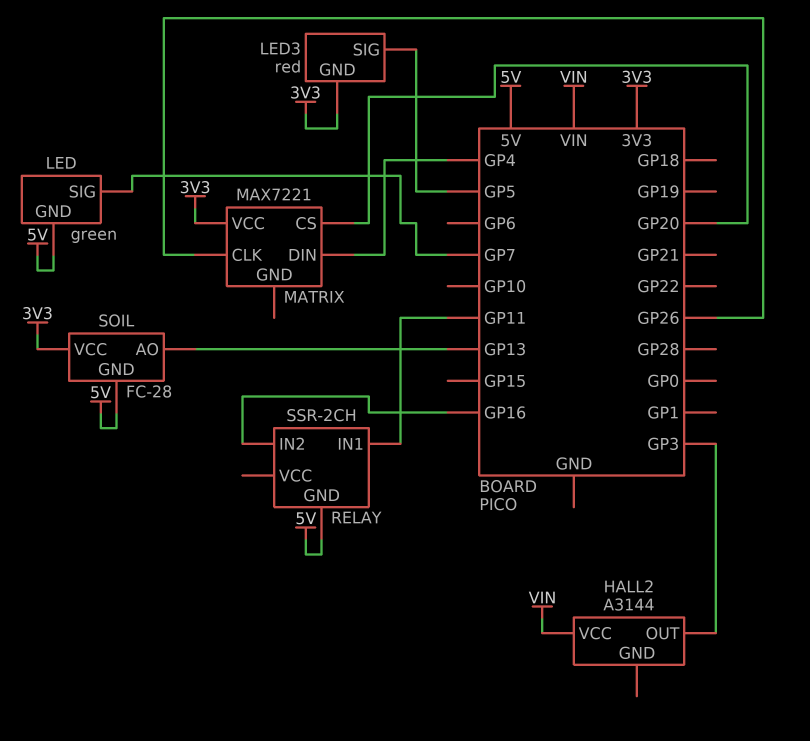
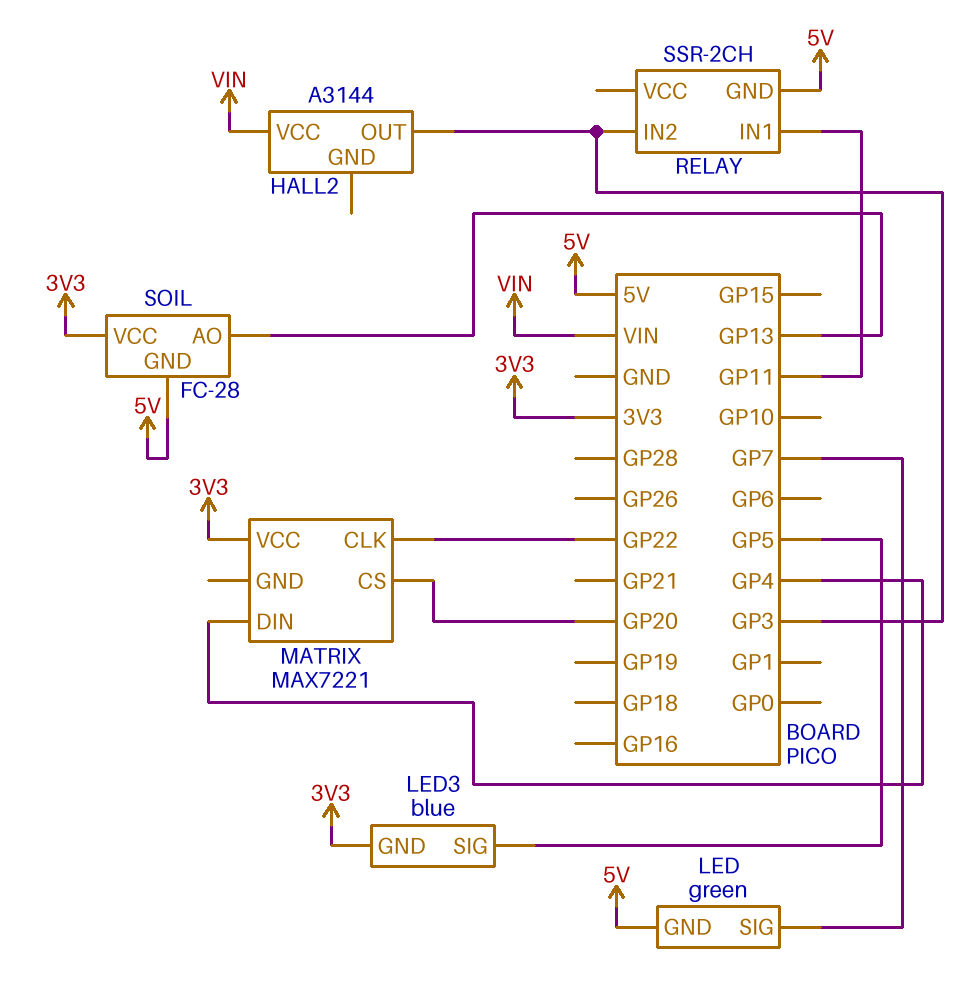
LED3: red -> blue
MATRIX pin CLK: GP26 -> GP22
RELAY pin IN2: GP16 -> GP3

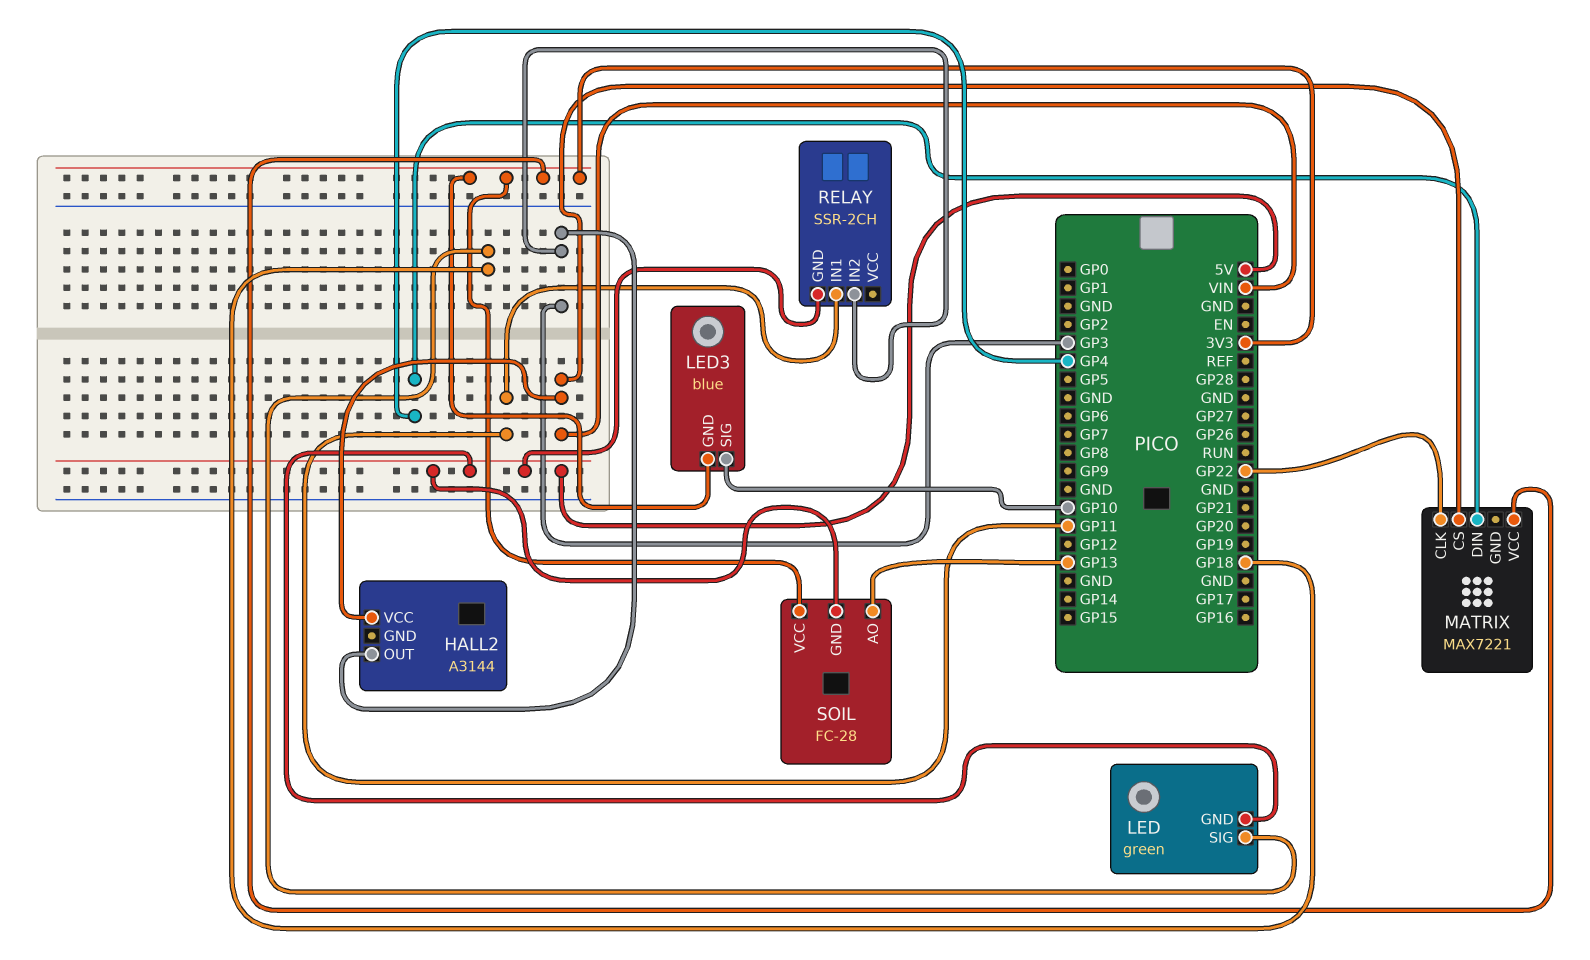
LED pin SIG: GP7 -> GP18
LED3 pin SIG: GP5 -> GP10
MATRIX pin CS: GP20 -> VIN

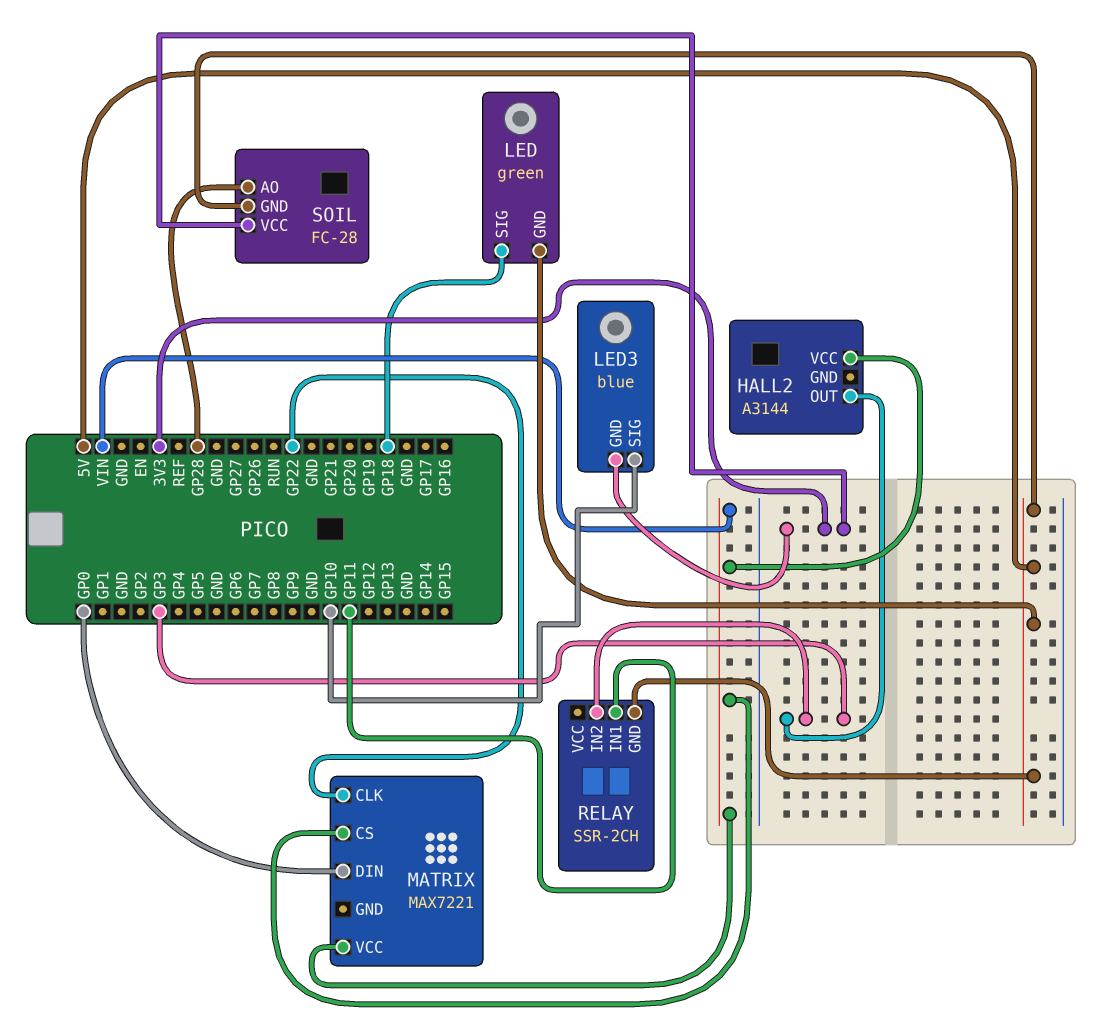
MATRIX pin DIN: GP4 -> GP0
MATRIX pin VCC: 3V3 -> VIN
SOIL pin AO: GP13 -> GP28

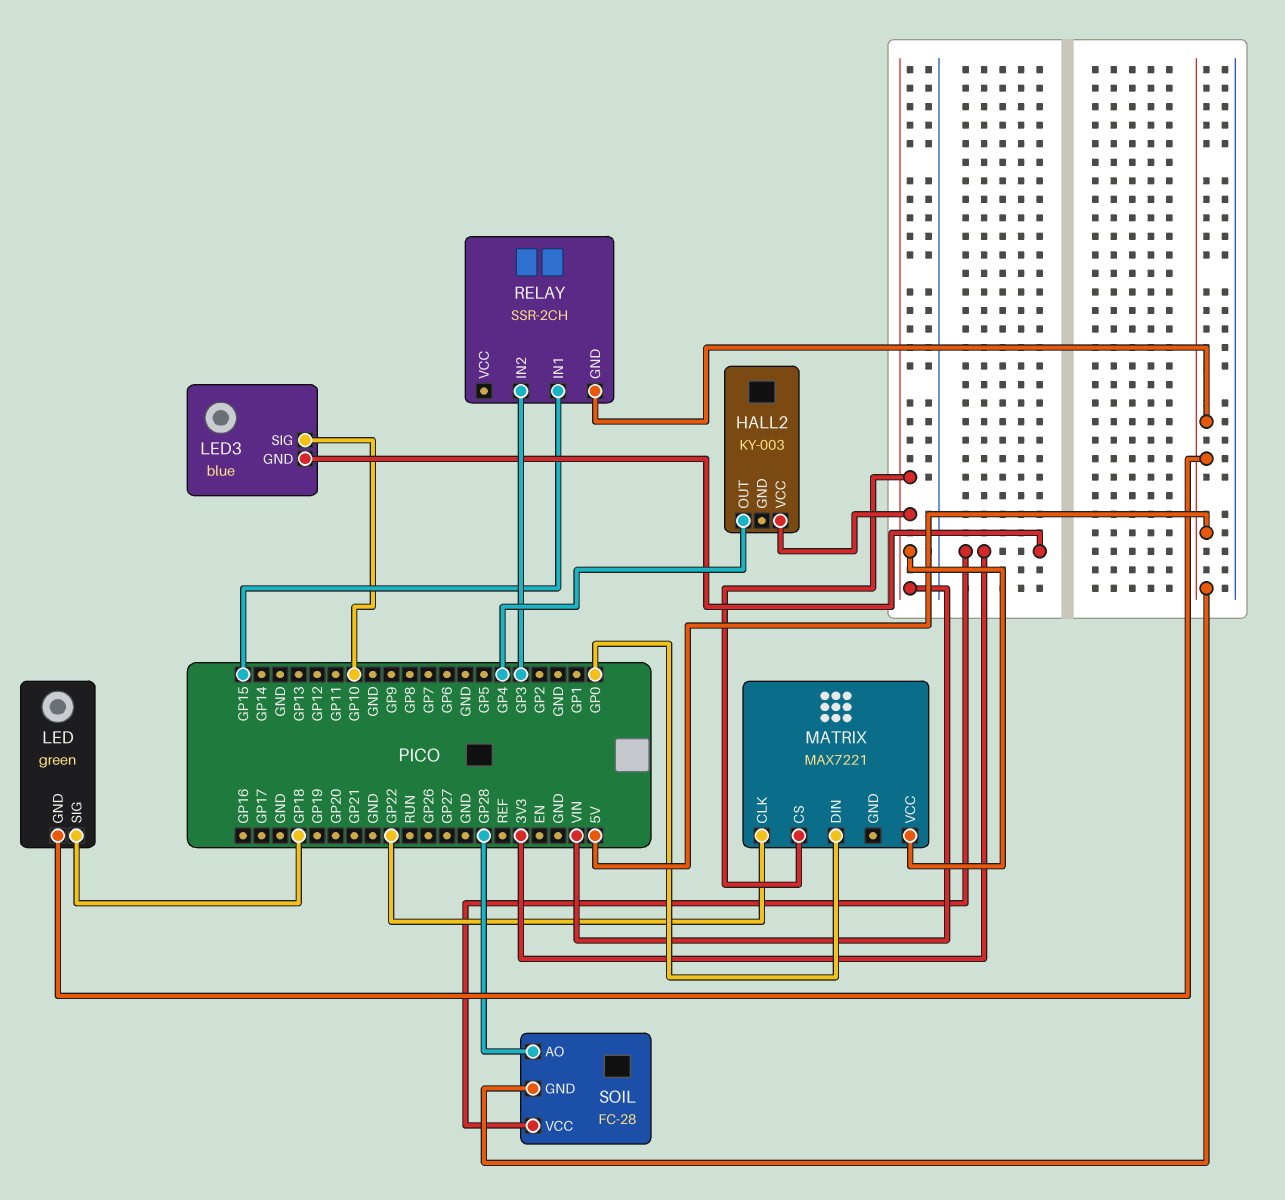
HALL2: A3144 -> KY-003
HALL2 pin OUT: GP3 -> GP4
RELAY pin IN1: GP11 -> GP15

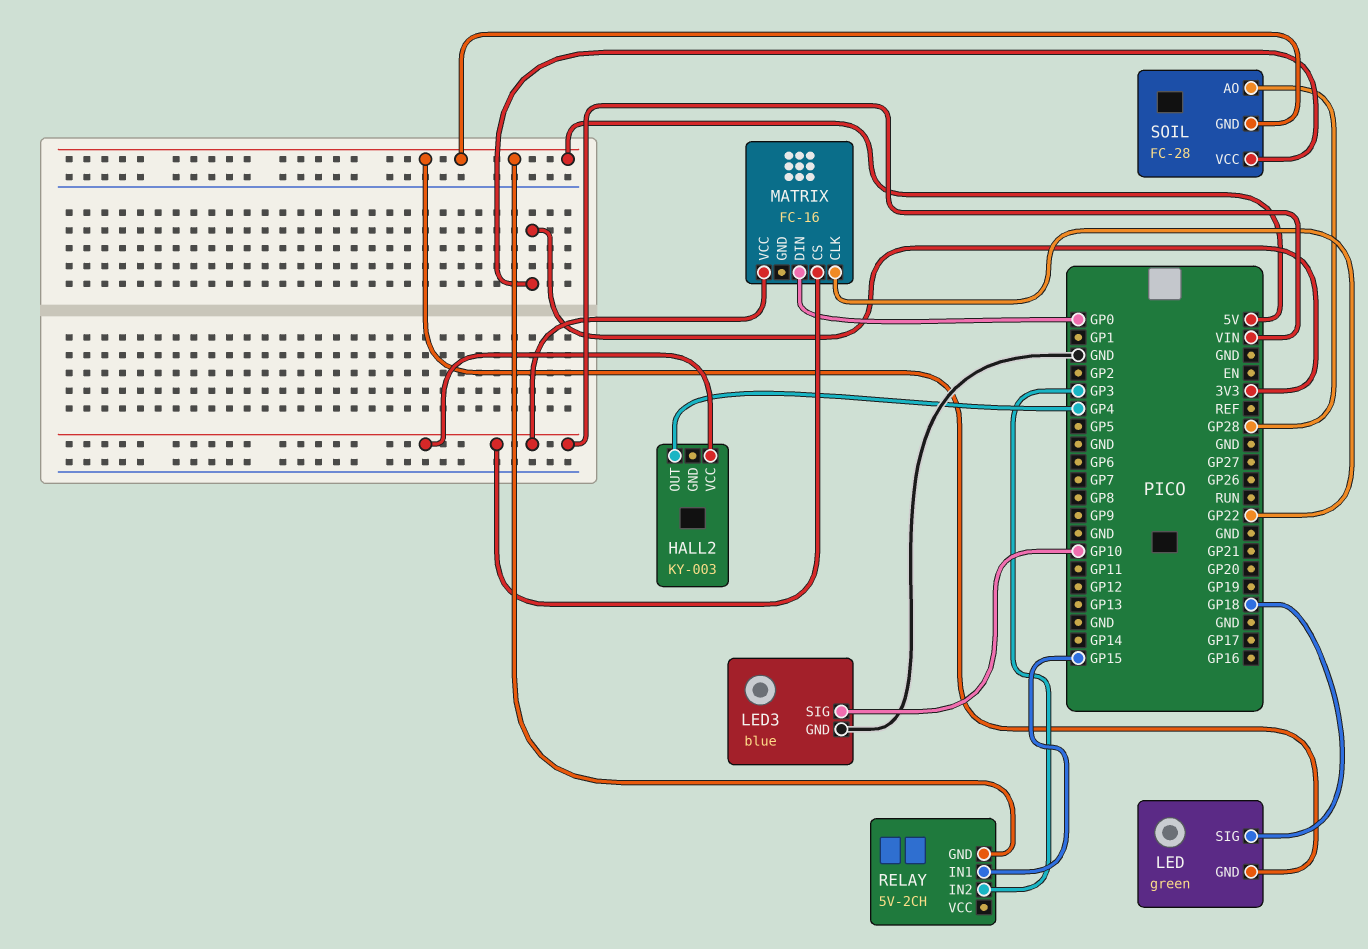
LED3 pin GND: 3V3 -> GND
MATRIX: MAX7221 -> FC-16
RELAY: SSR-2CH -> 5V-2CH

